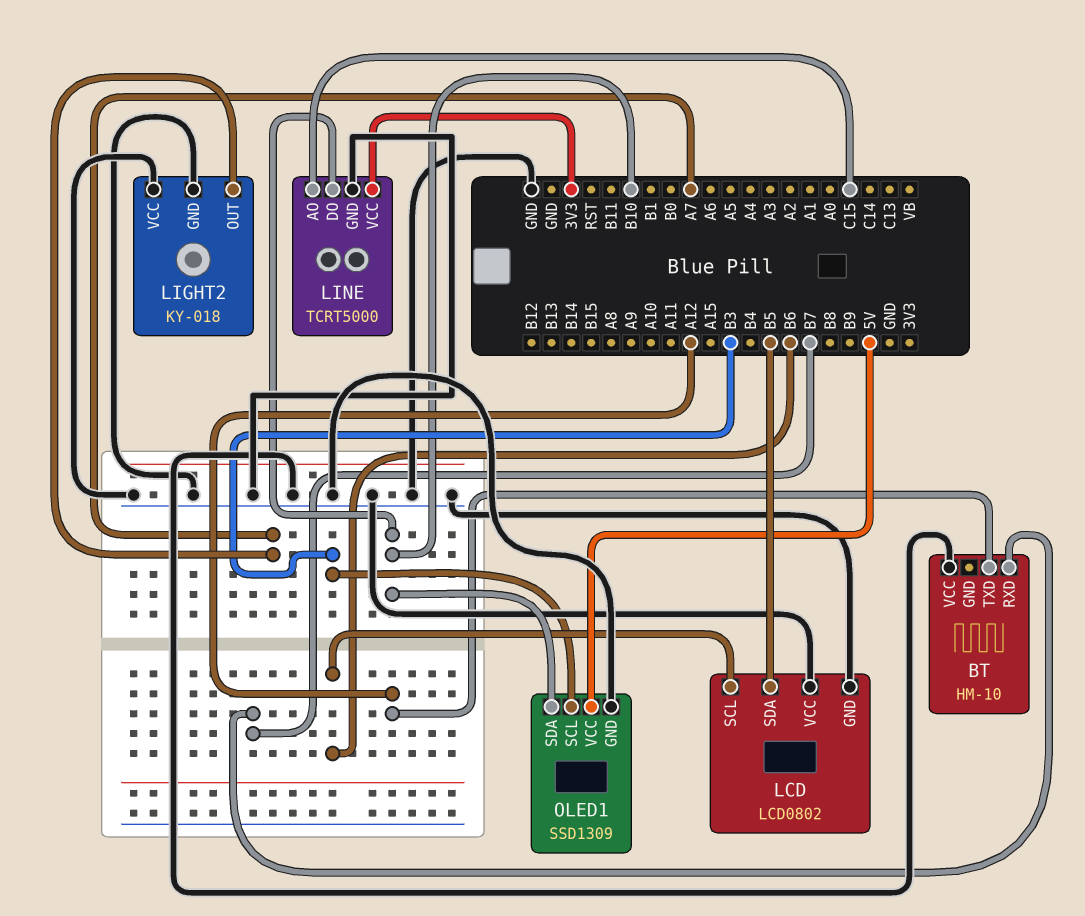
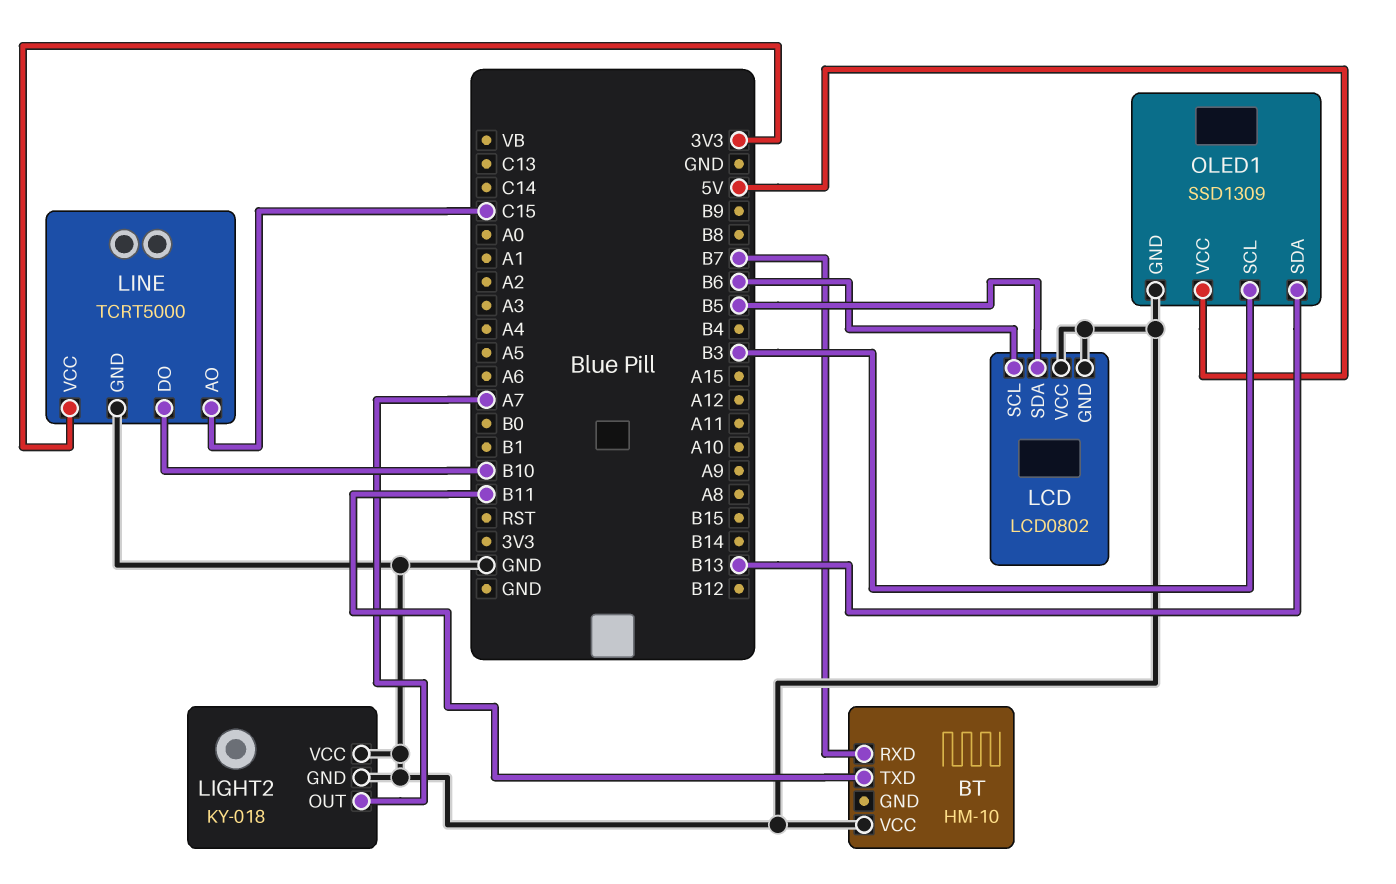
BT pin TXD: A12 -> B11
OLED1 pin SDA: B10 -> B13

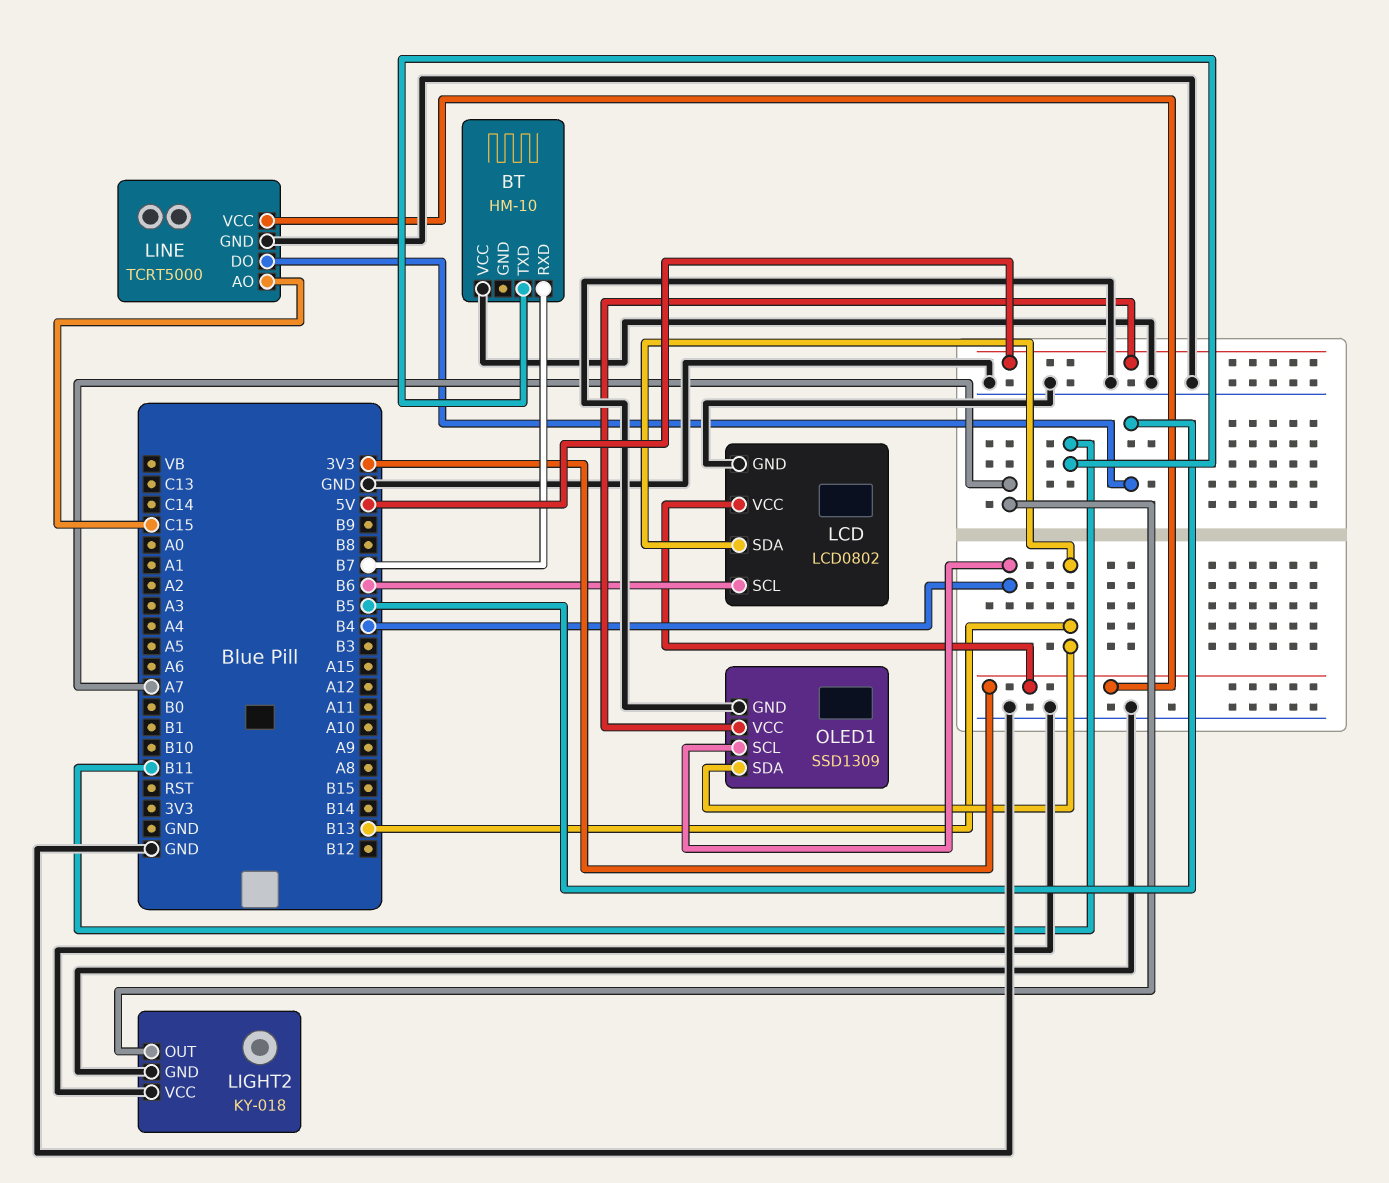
LCD pin SDA: B5 -> B13
LCD pin VCC: GND -> 3V3
LINE pin DO: B10 -> B5
OLED1 pin SCL: B3 -> B4

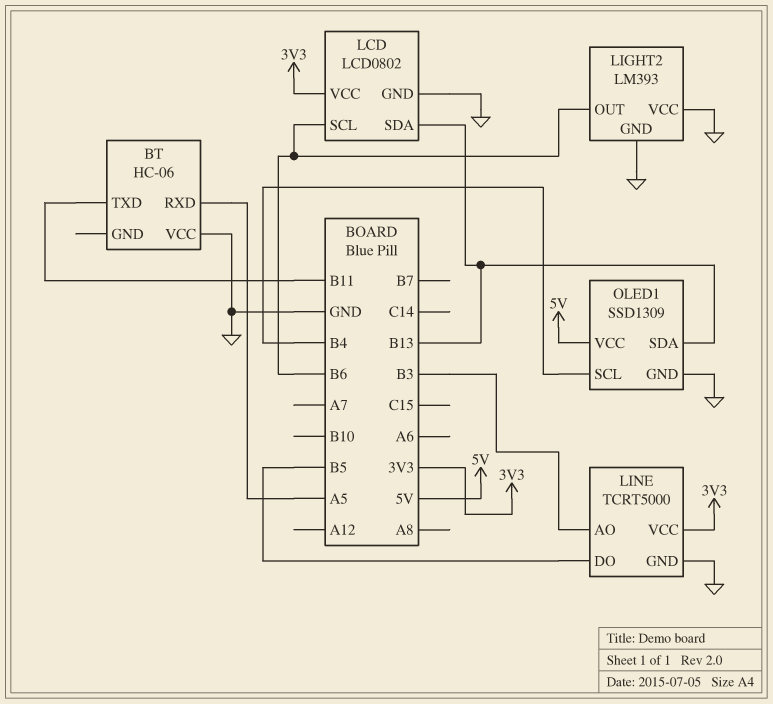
BT: HM-10 -> HC-06
BT pin RXD: B7 -> A5
LIGHT2: KY-018 -> LM393
LIGHT2 pin OUT: A7 -> B6
LINE pin AO: C15 -> B3

